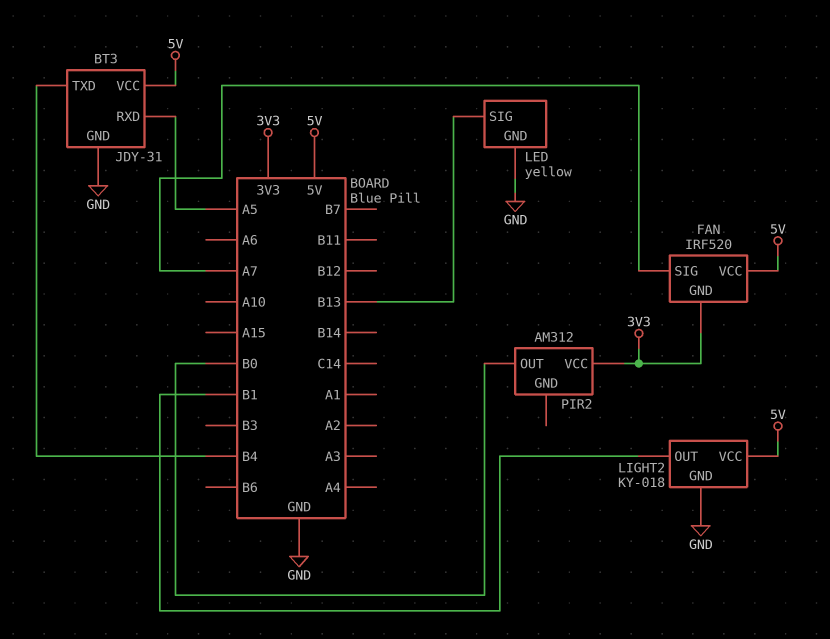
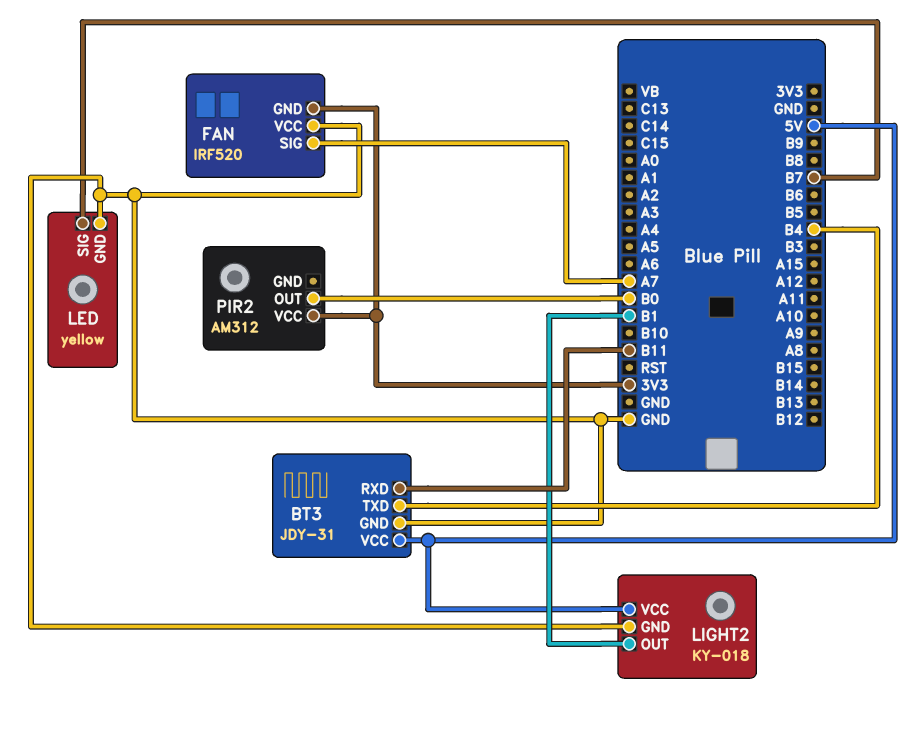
BT3 pin RXD: A5 -> B11
FAN pin VCC: 5V -> GND
LED pin SIG: B13 -> B7

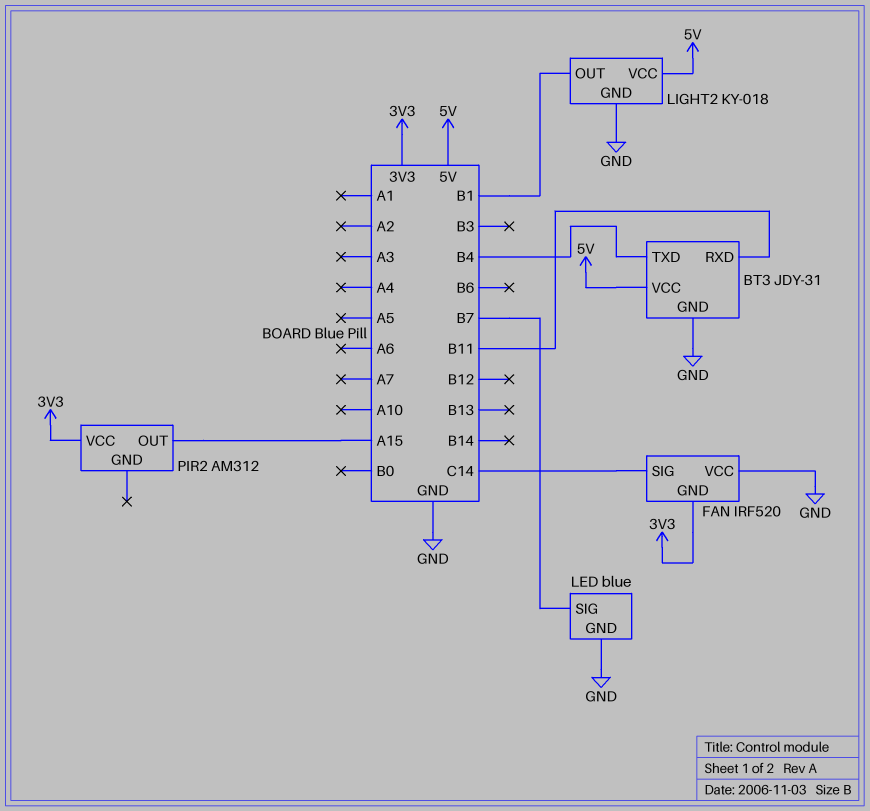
FAN pin SIG: A7 -> C14
LED: yellow -> blue
PIR2 pin OUT: B0 -> A15

